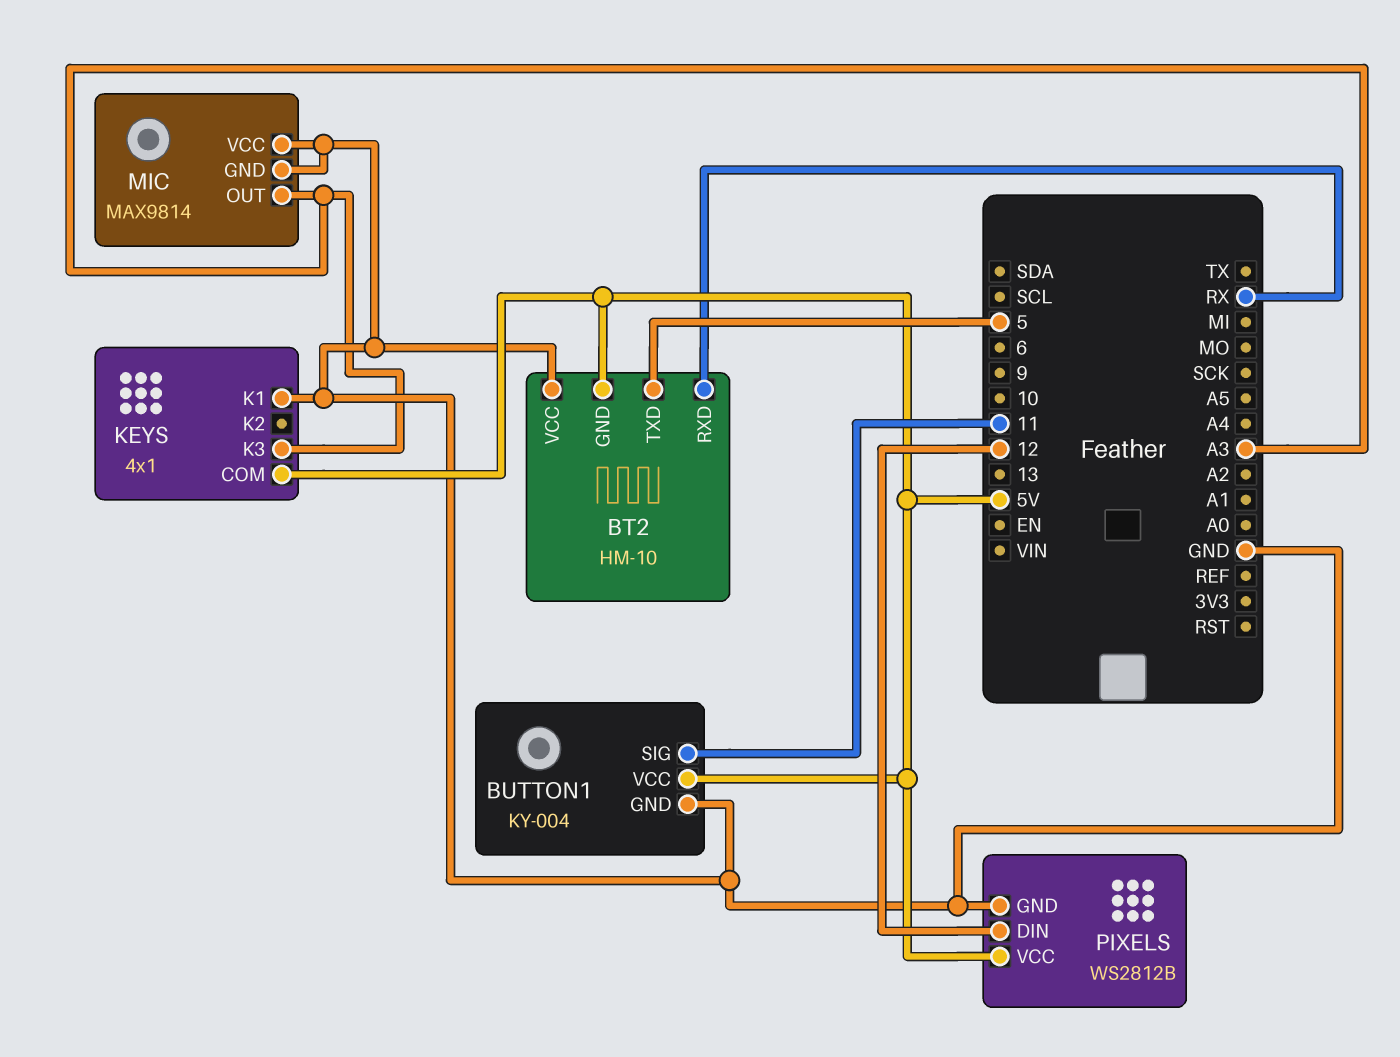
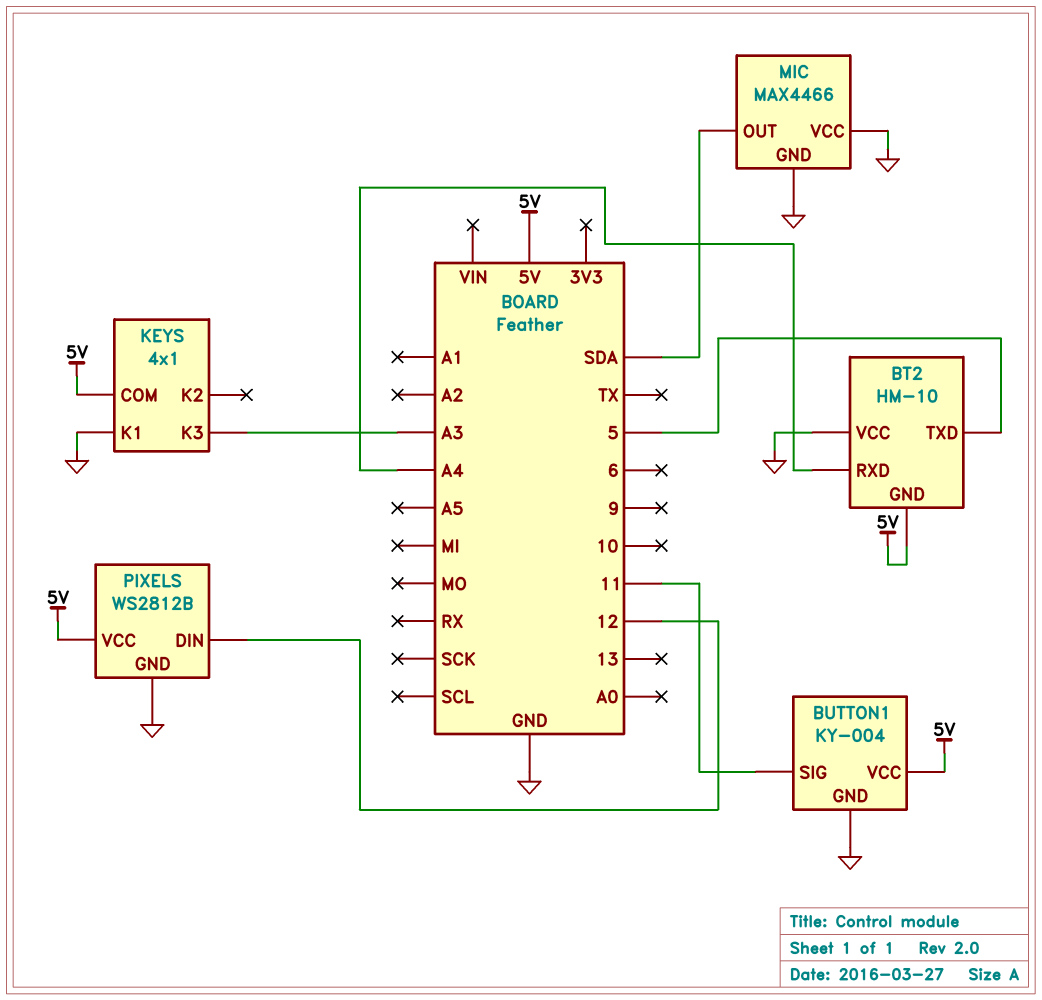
BT2 pin RXD: RX -> A4
MIC: MAX9814 -> MAX4466
MIC pin OUT: A3 -> SDA

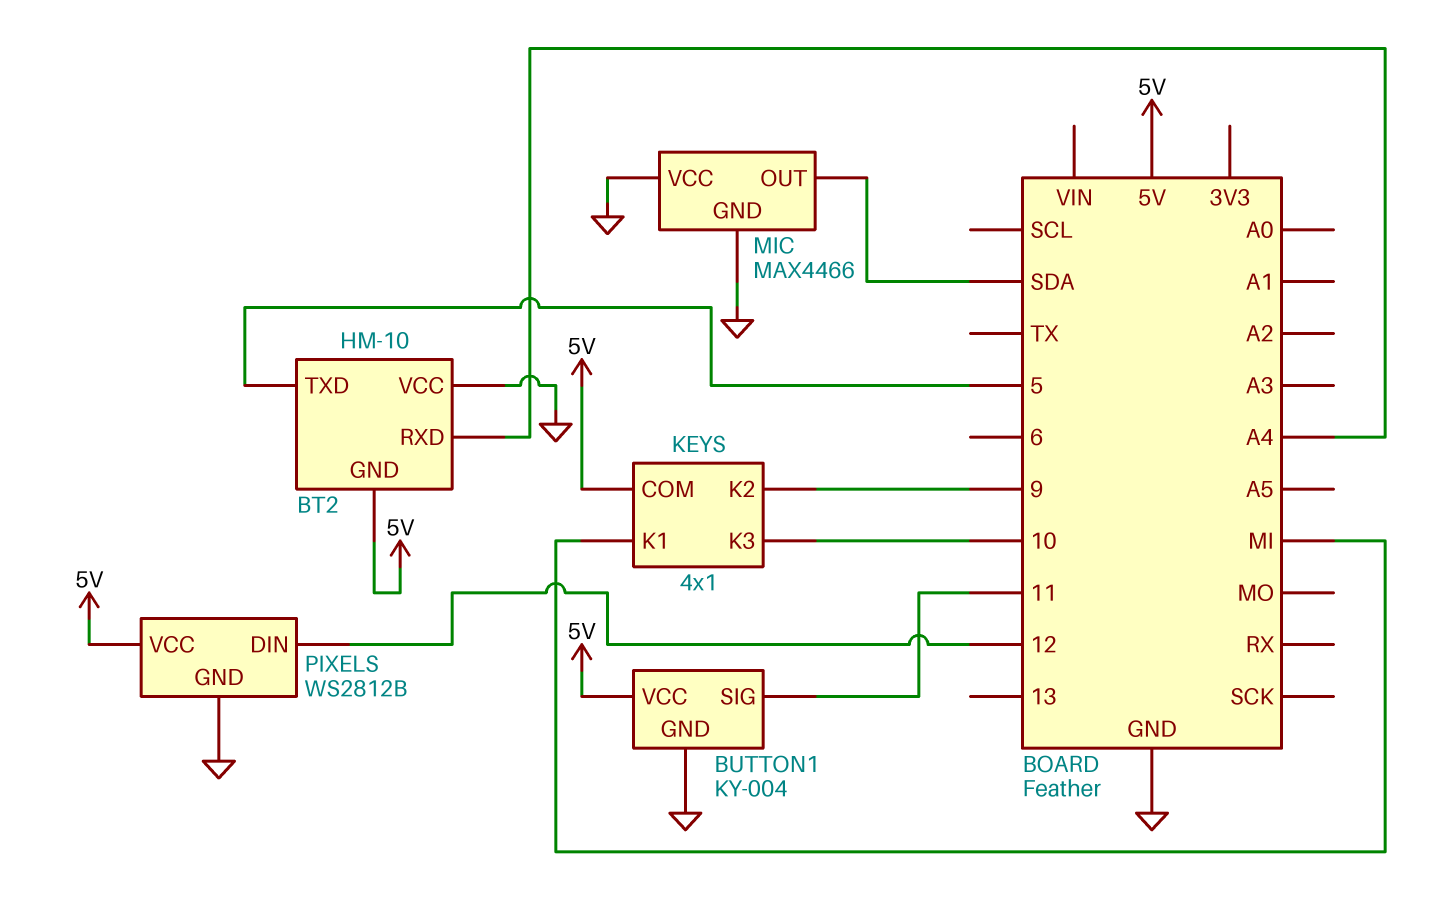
KEYS pin K1: GND -> MI
KEYS pin K2: none -> 9
KEYS pin K3: A3 -> 10

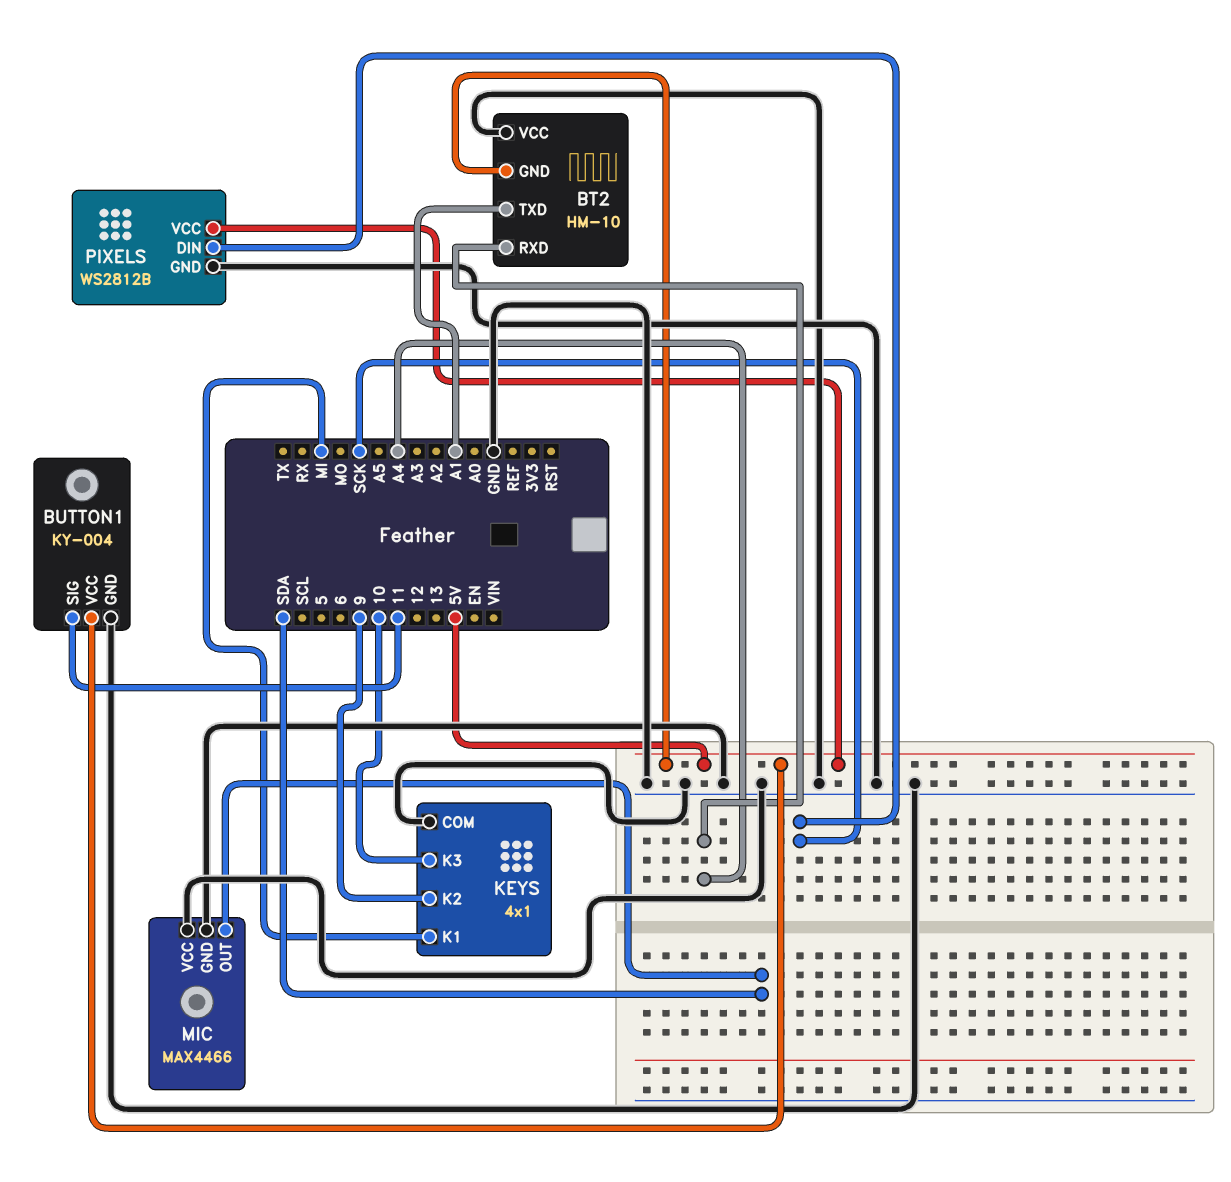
BT2 pin TXD: 5 -> A1
KEYS pin COM: 5V -> GND
PIXELS pin DIN: 12 -> SCK

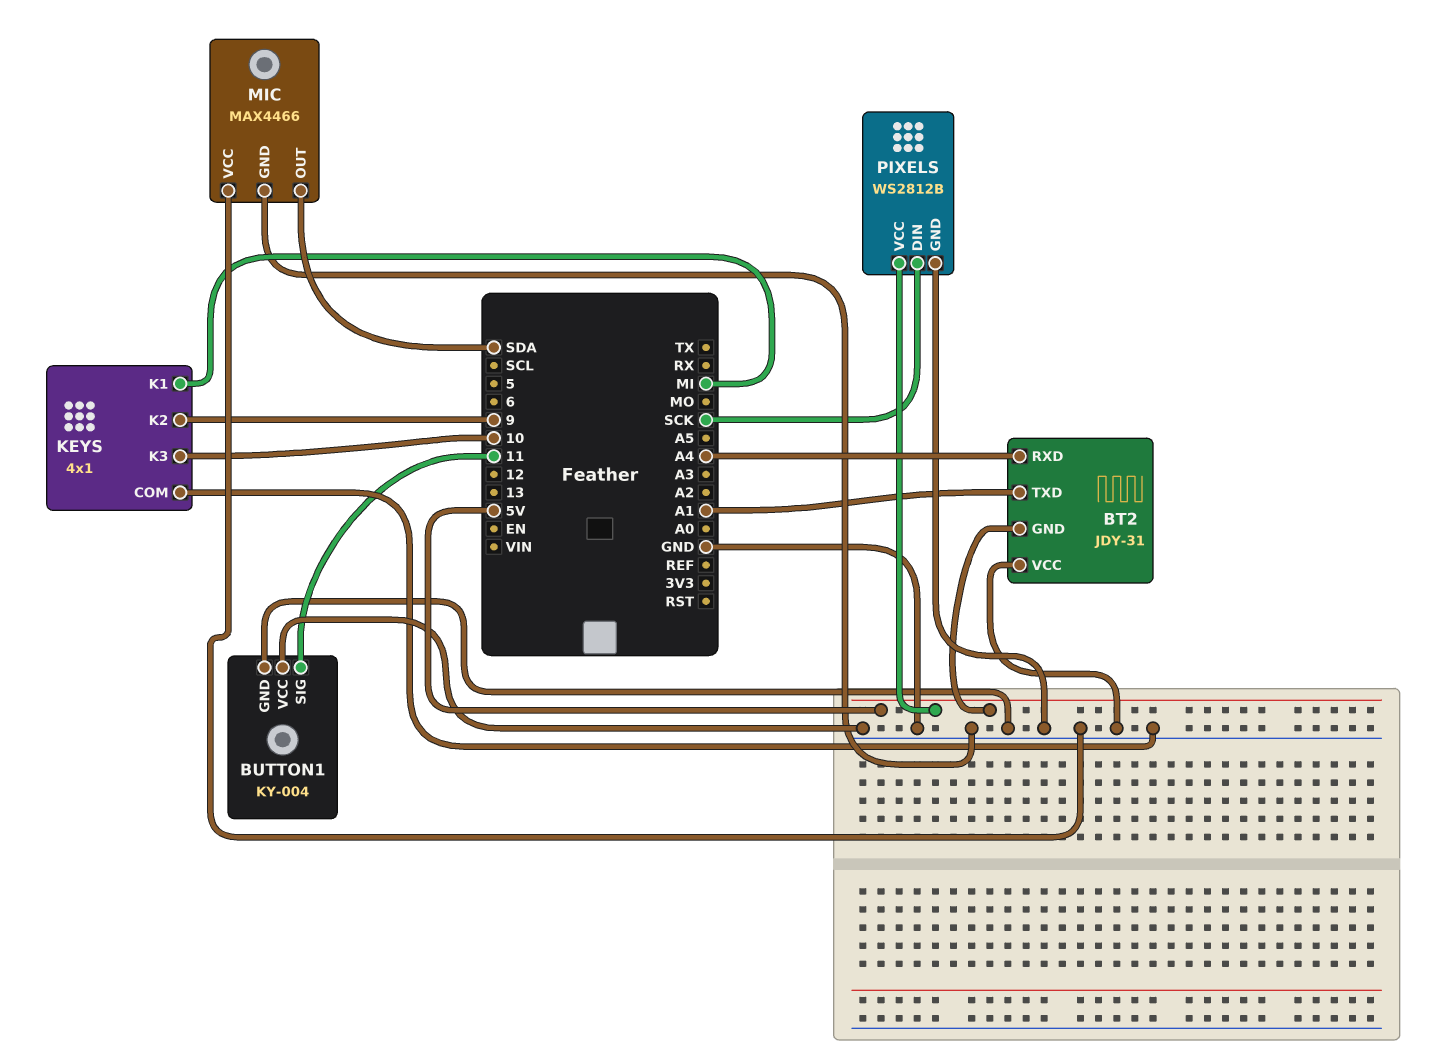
BT2: HM-10 -> JDY-31
BUTTON1 pin VCC: 5V -> GND

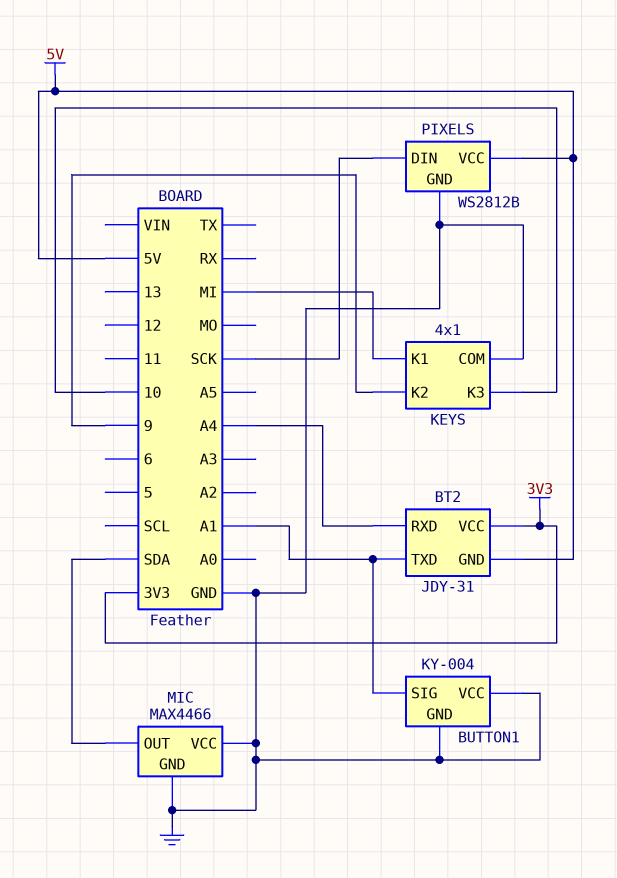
BT2 pin VCC: GND -> 3V3
BUTTON1 pin SIG: 11 -> A1

